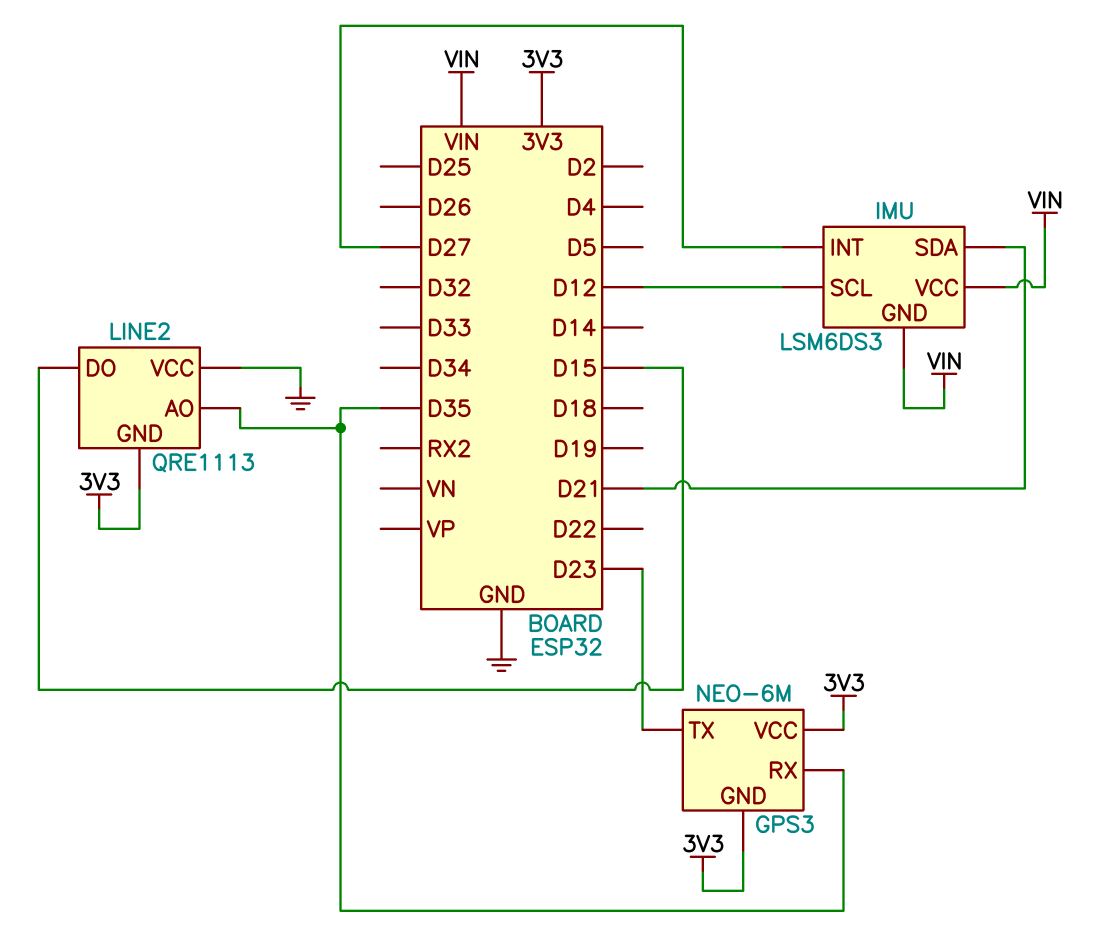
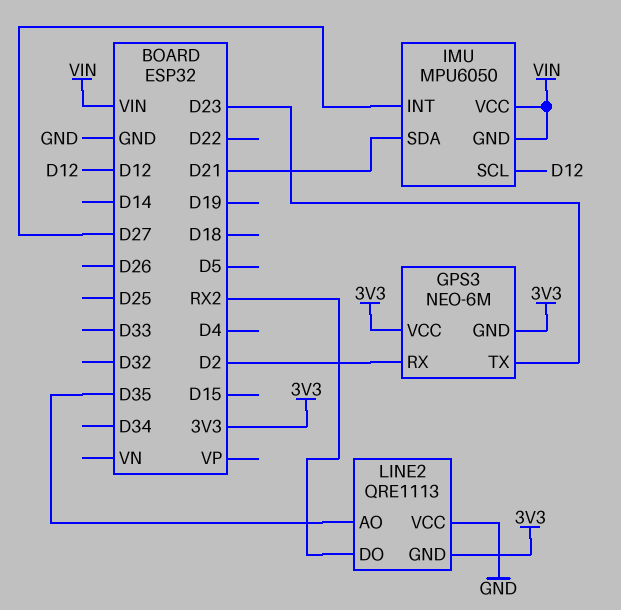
GPS3 pin RX: D35 -> D2
IMU: LSM6DS3 -> MPU6050
LINE2 pin DO: D15 -> RX2

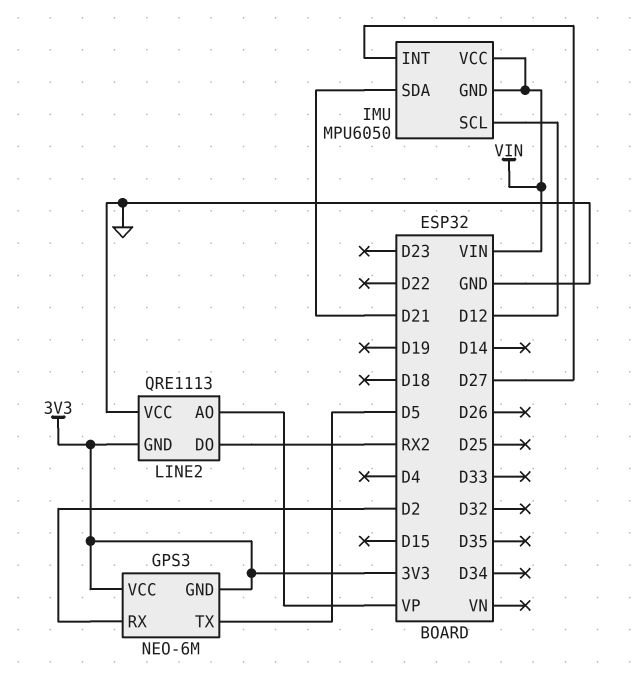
GPS3 pin TX: D23 -> D5
LINE2 pin AO: D35 -> VP

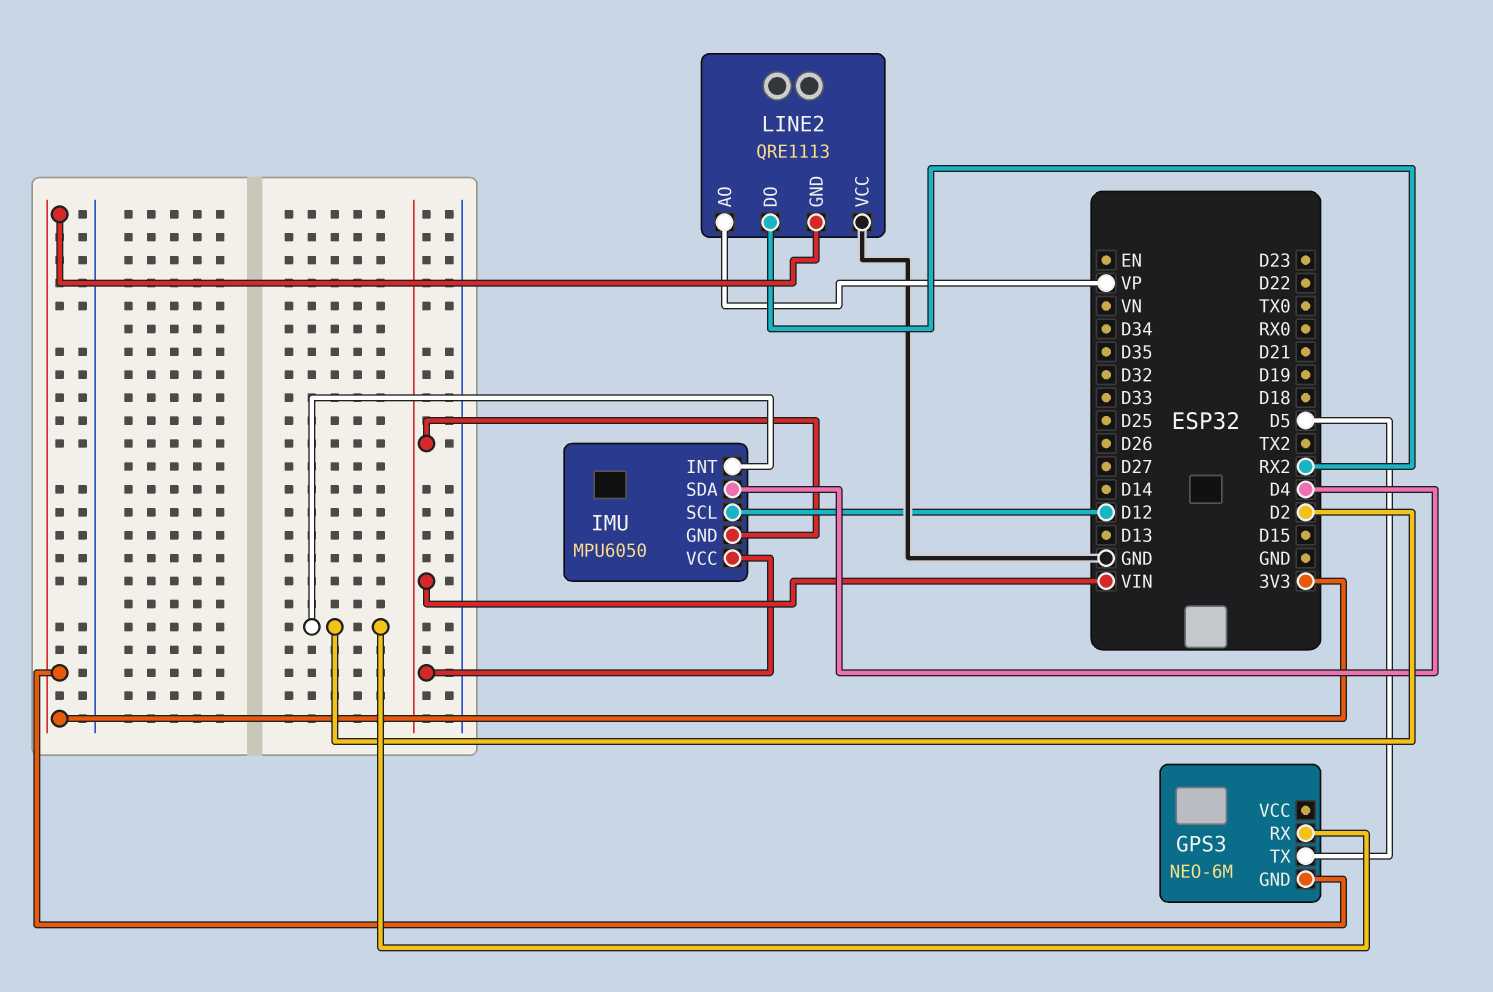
GPS3 pin VCC: 3V3 -> none
IMU pin INT: D27 -> D2
IMU pin SDA: D21 -> D4

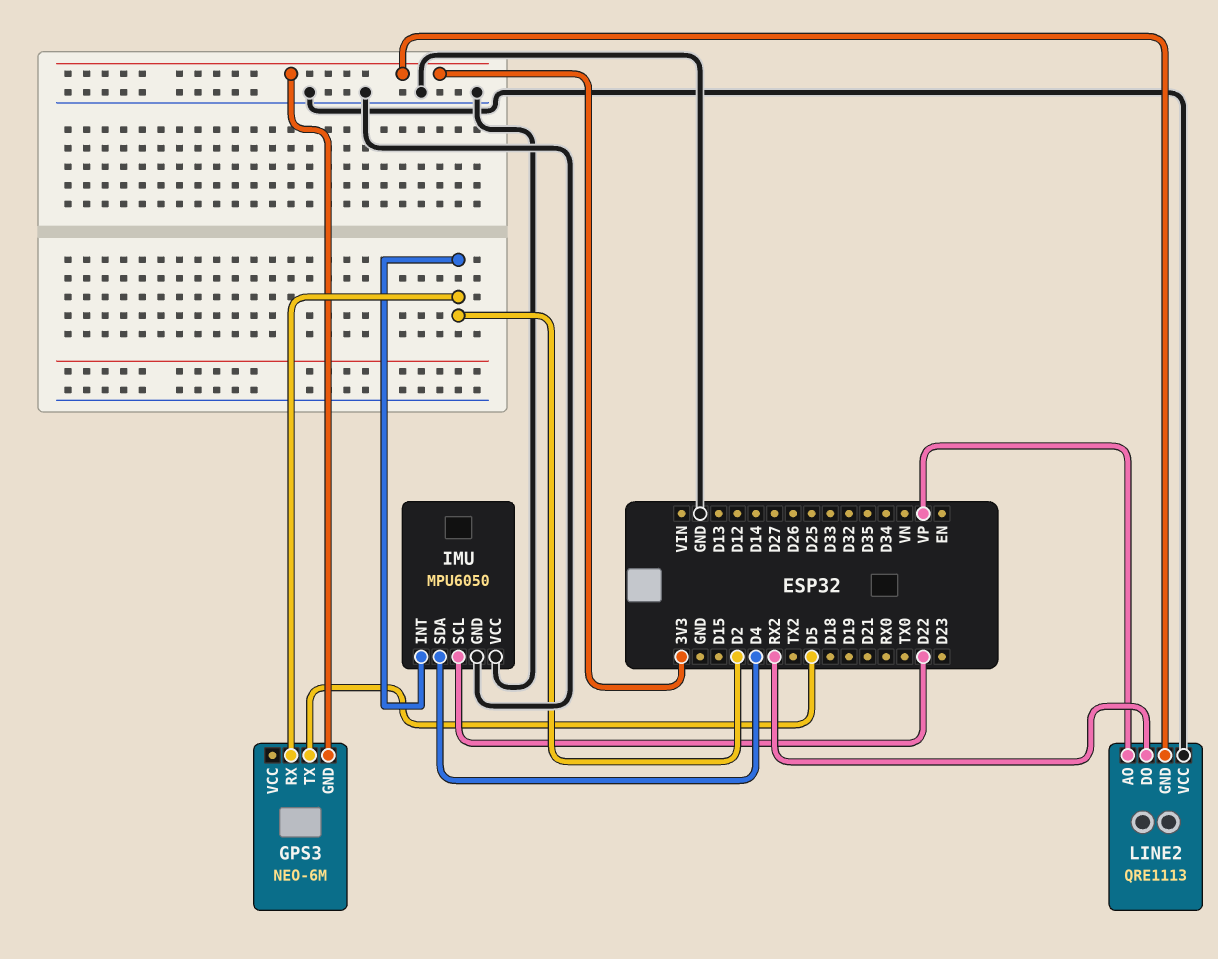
IMU pin GND: VIN -> GND
IMU pin SCL: D12 -> D22
IMU pin VCC: VIN -> GND

